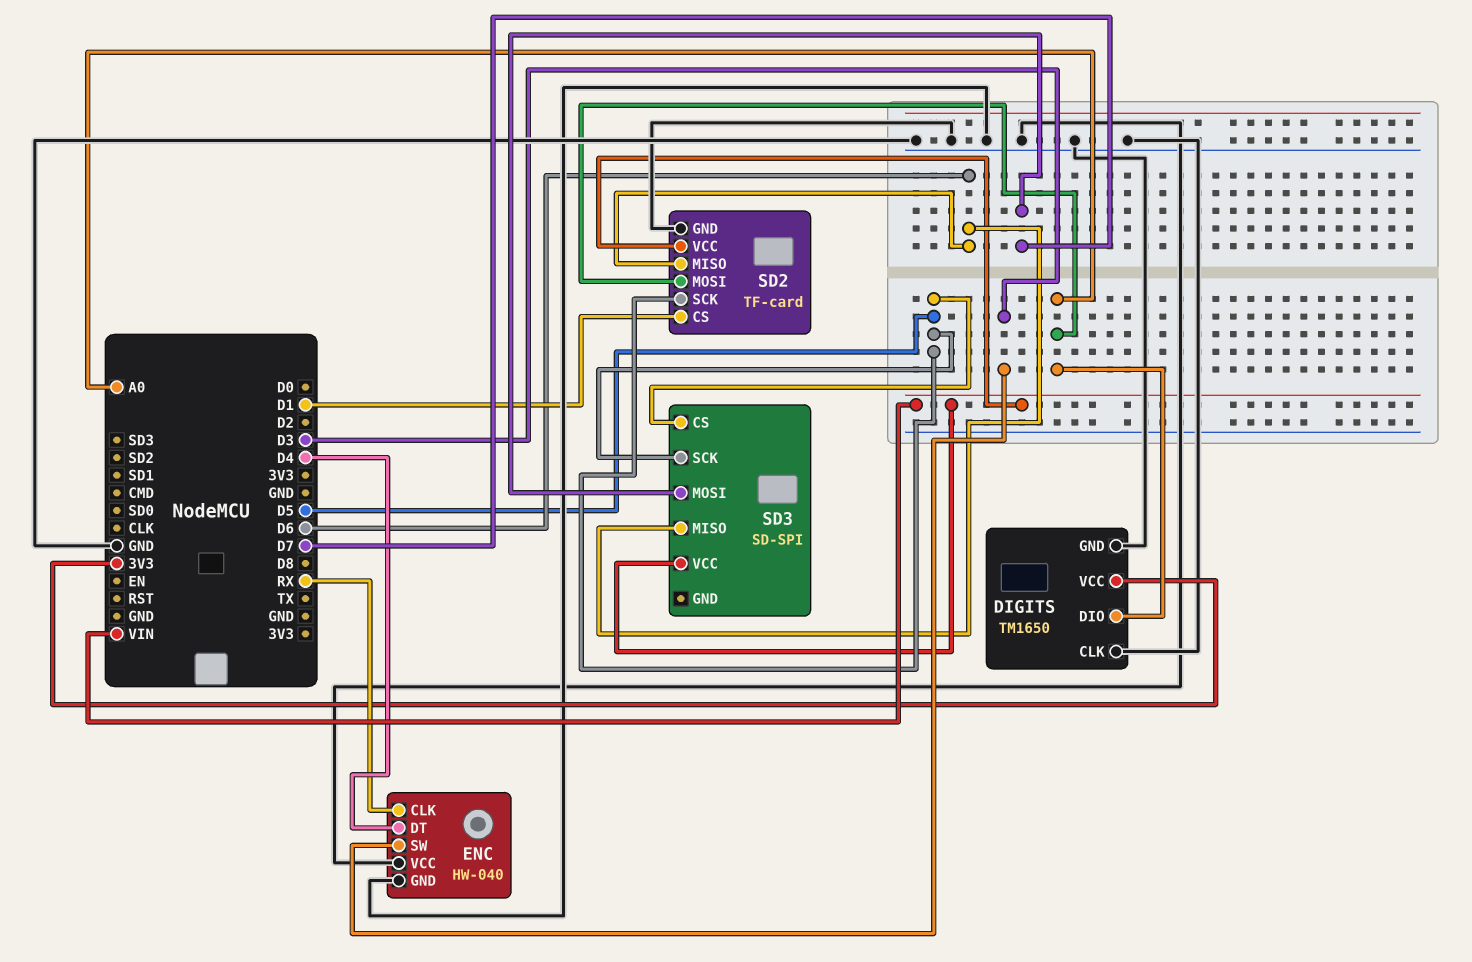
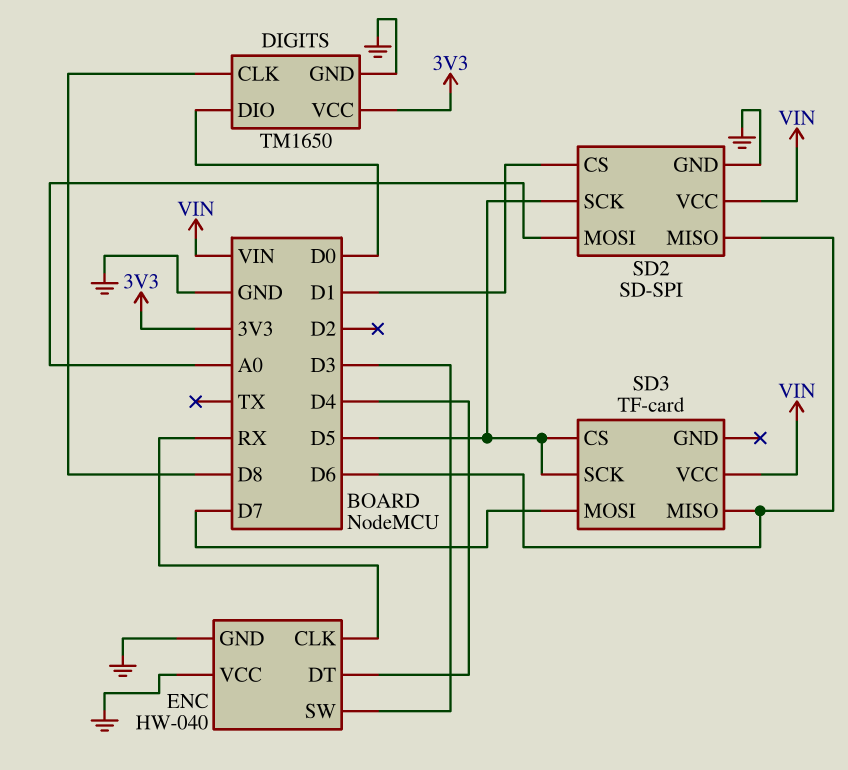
DIGITS pin CLK: GND -> D8
DIGITS pin DIO: A0 -> D0
SD2: TF-card -> SD-SPI
SD3: SD-SPI -> TF-card

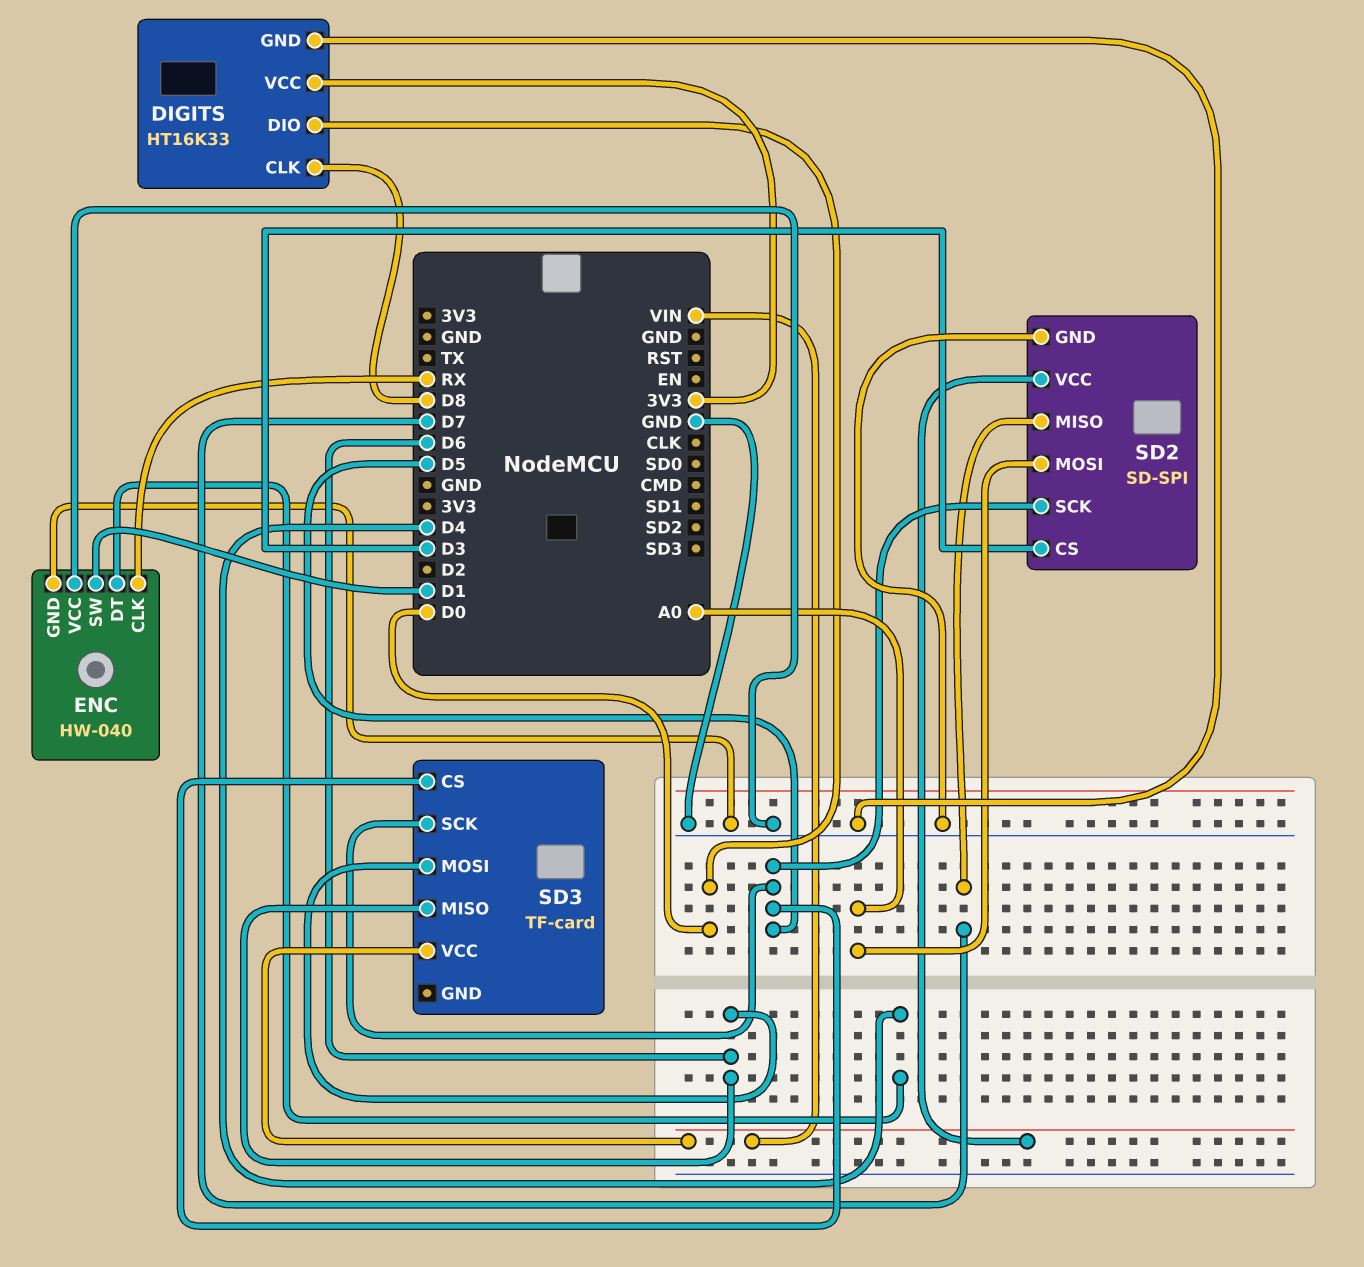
DIGITS: TM1650 -> HT16K33
ENC pin SW: D3 -> D1
SD2 pin CS: D1 -> D3
SD2 pin MISO: D6 -> D7
SD3 pin MOSI: D7 -> D6

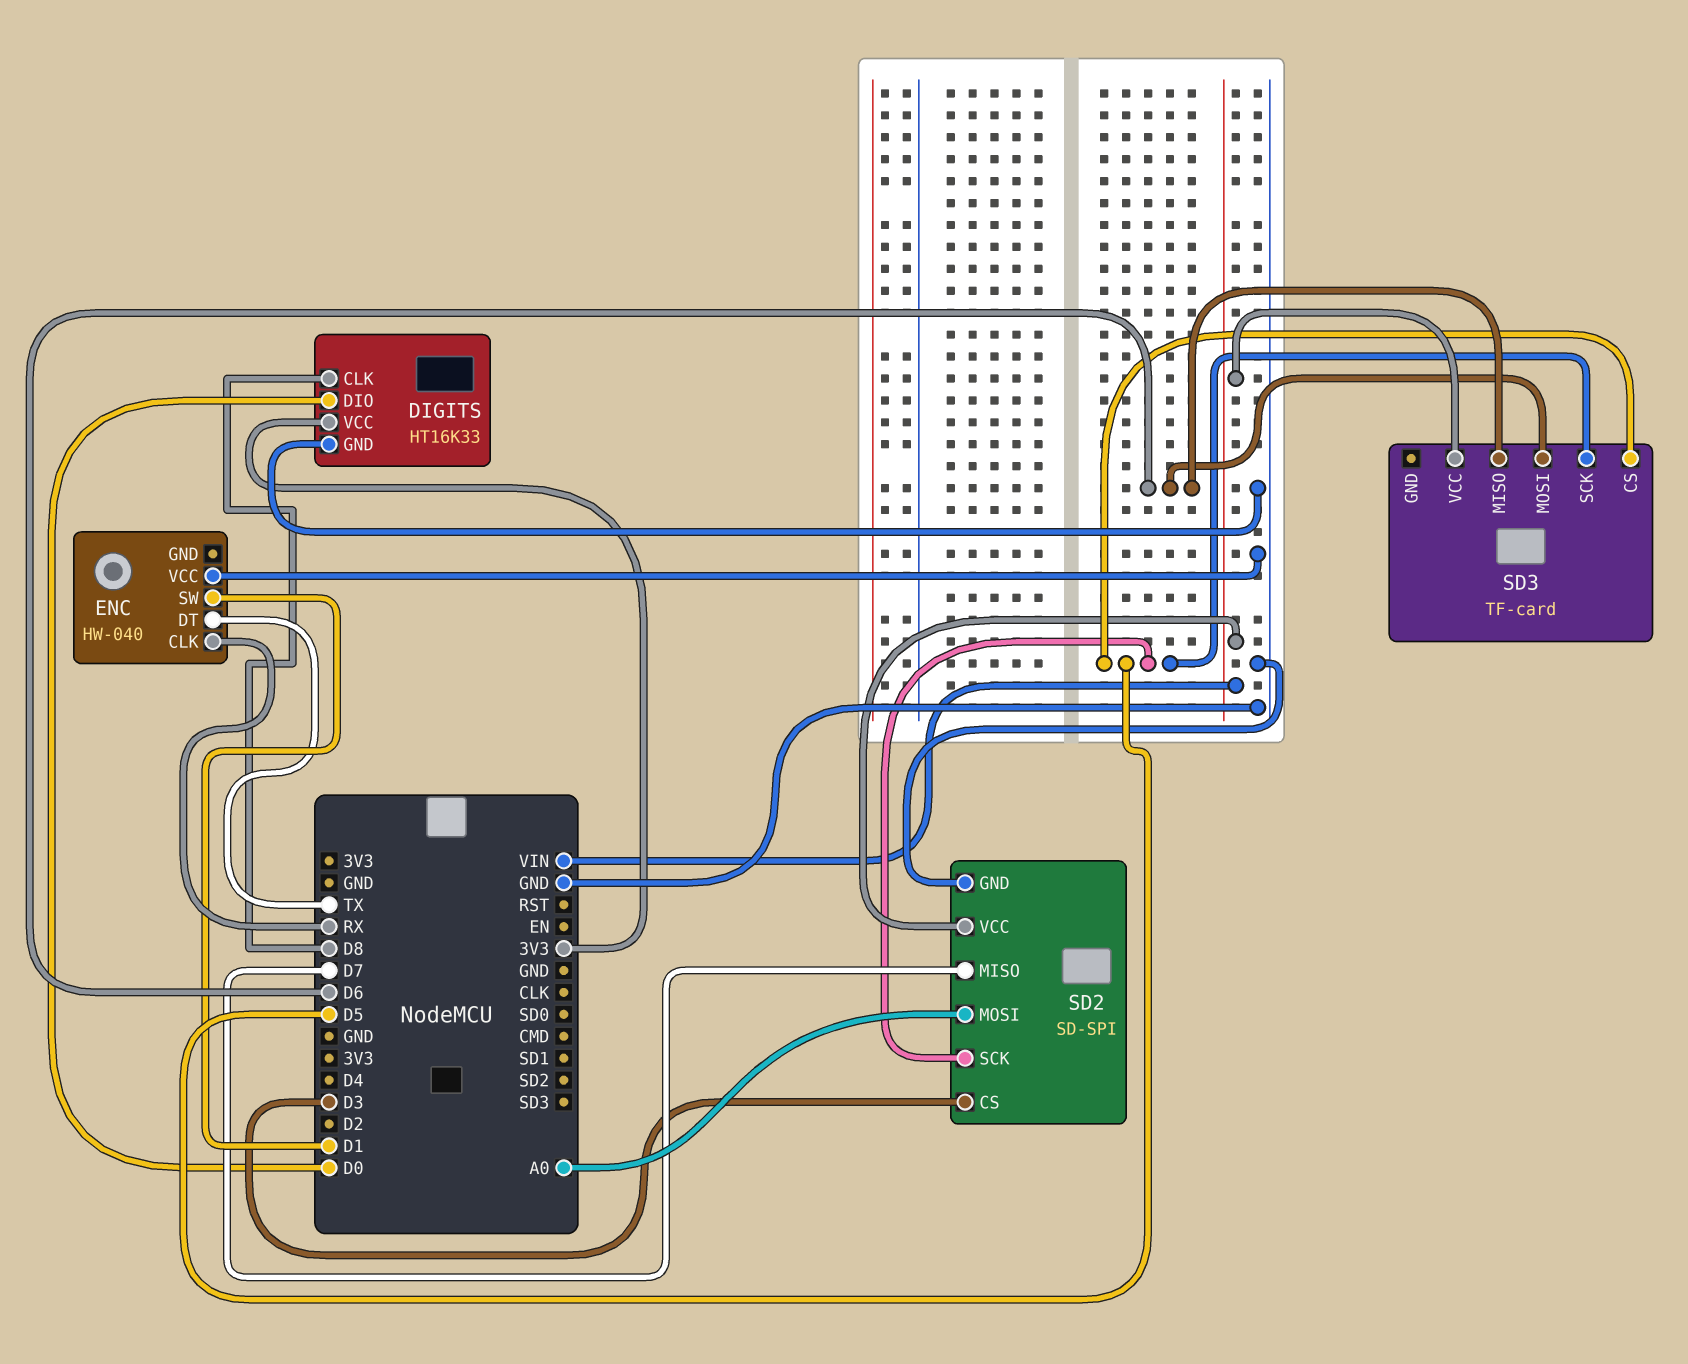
ENC pin DT: D4 -> TX
ENC pin GND: GND -> none

